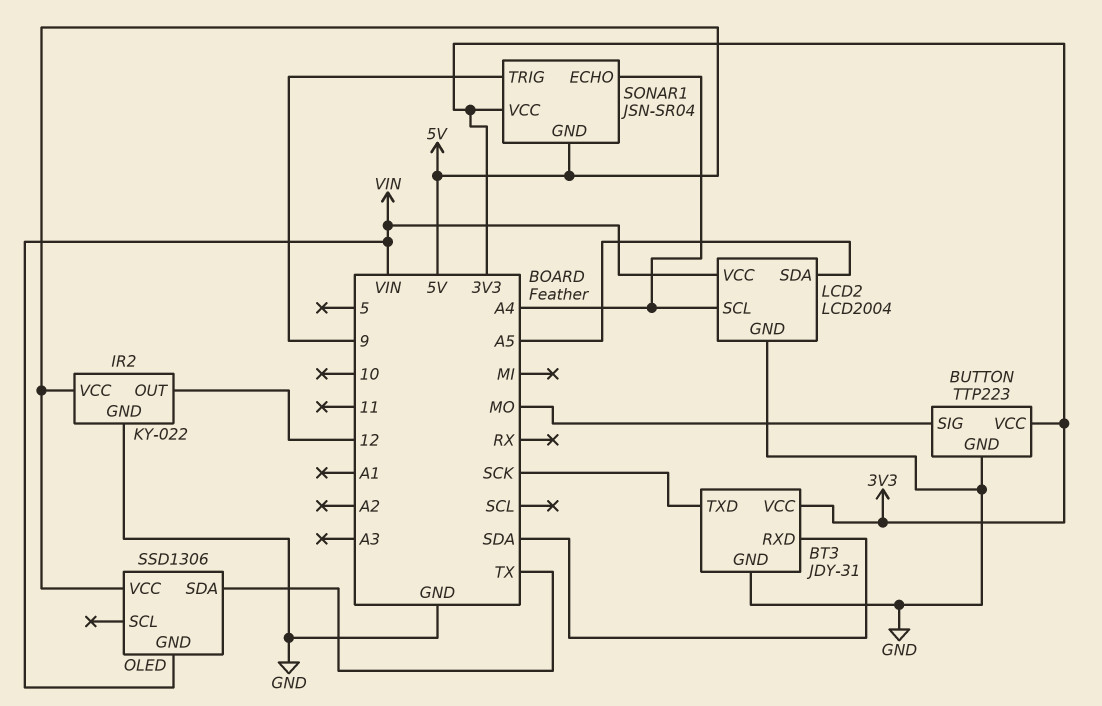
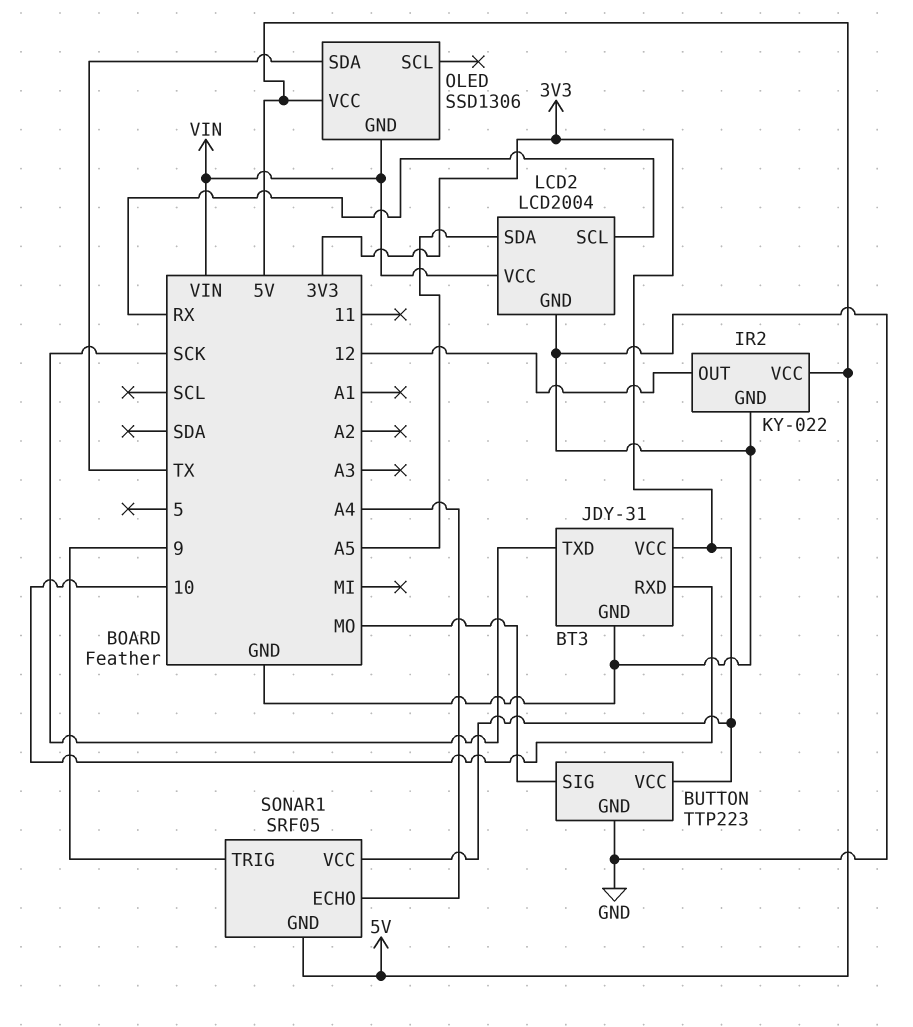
BT3 pin RXD: SDA -> 10
LCD2 pin SCL: A4 -> RX
SONAR1: JSN-SR04 -> SRF05

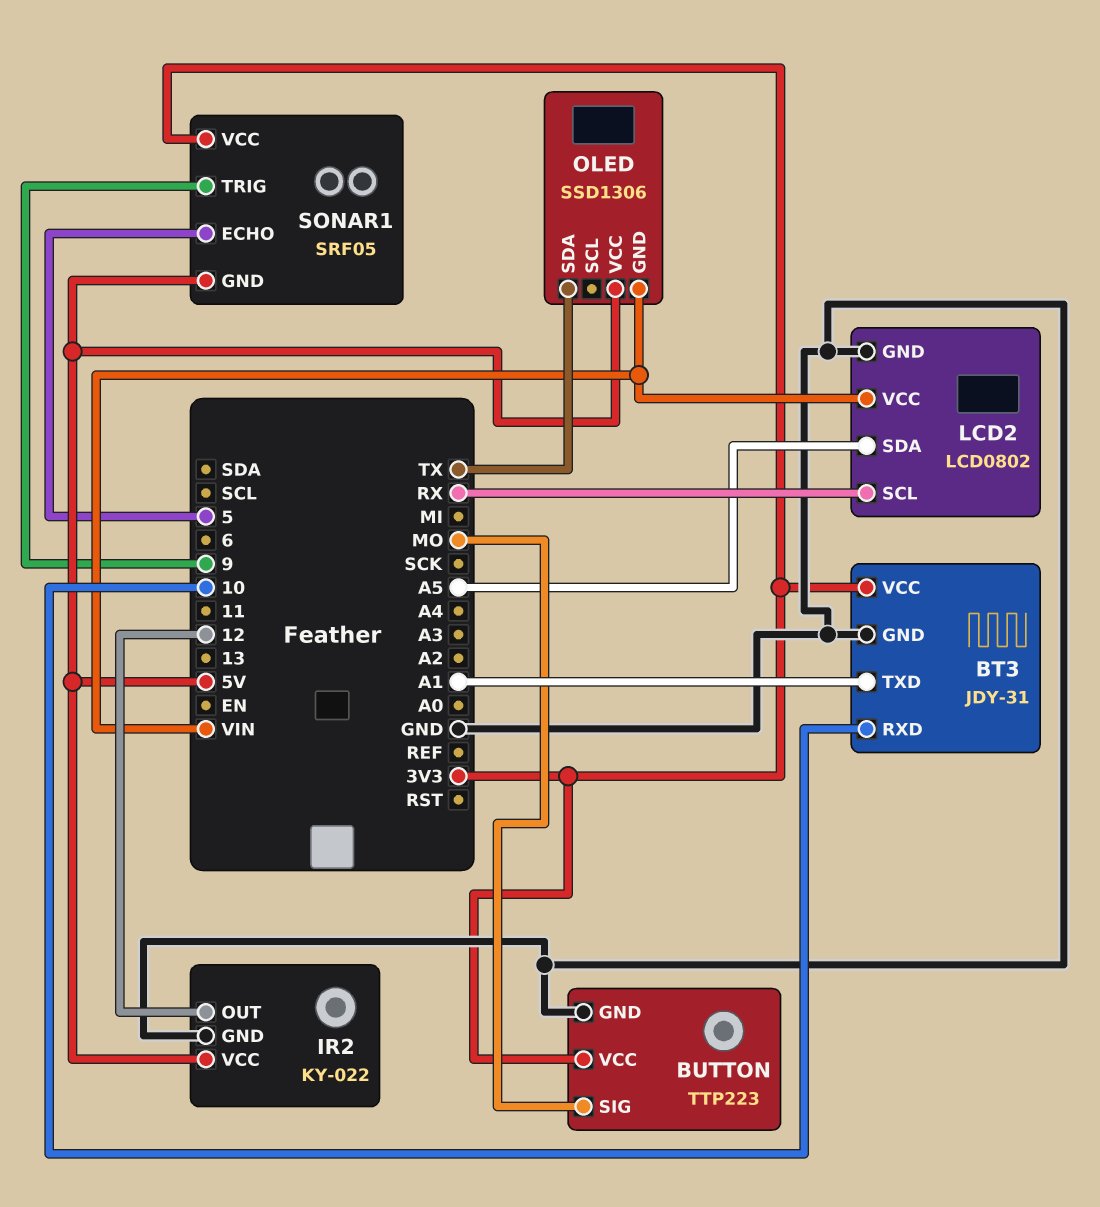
BT3 pin TXD: SCK -> A1
LCD2: LCD2004 -> LCD0802
SONAR1 pin ECHO: A4 -> 5

